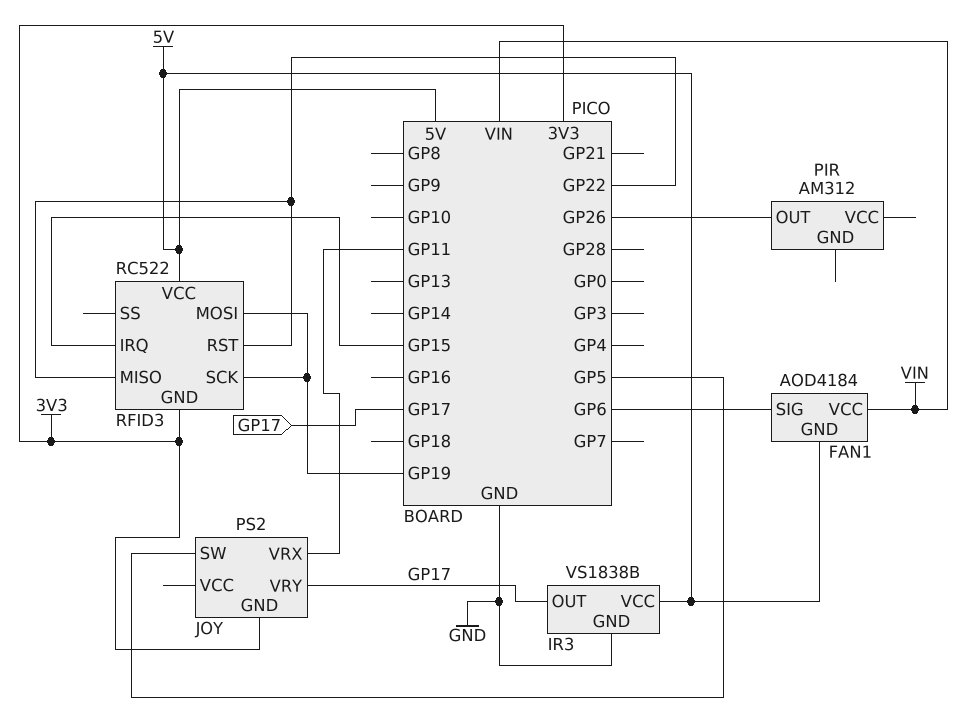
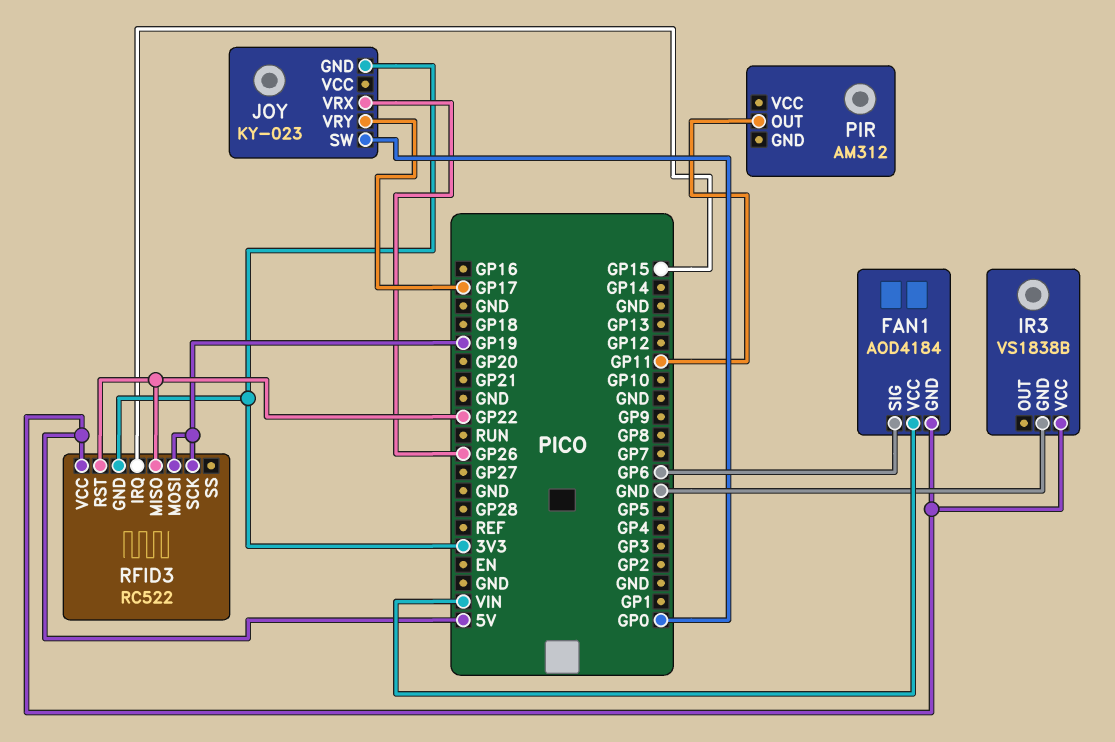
IR3 pin OUT: GP17 -> none
JOY: PS2 -> KY-023
JOY pin SW: GP5 -> GP0
JOY pin VRX: GP11 -> GP26
PIR pin OUT: GP26 -> GP11

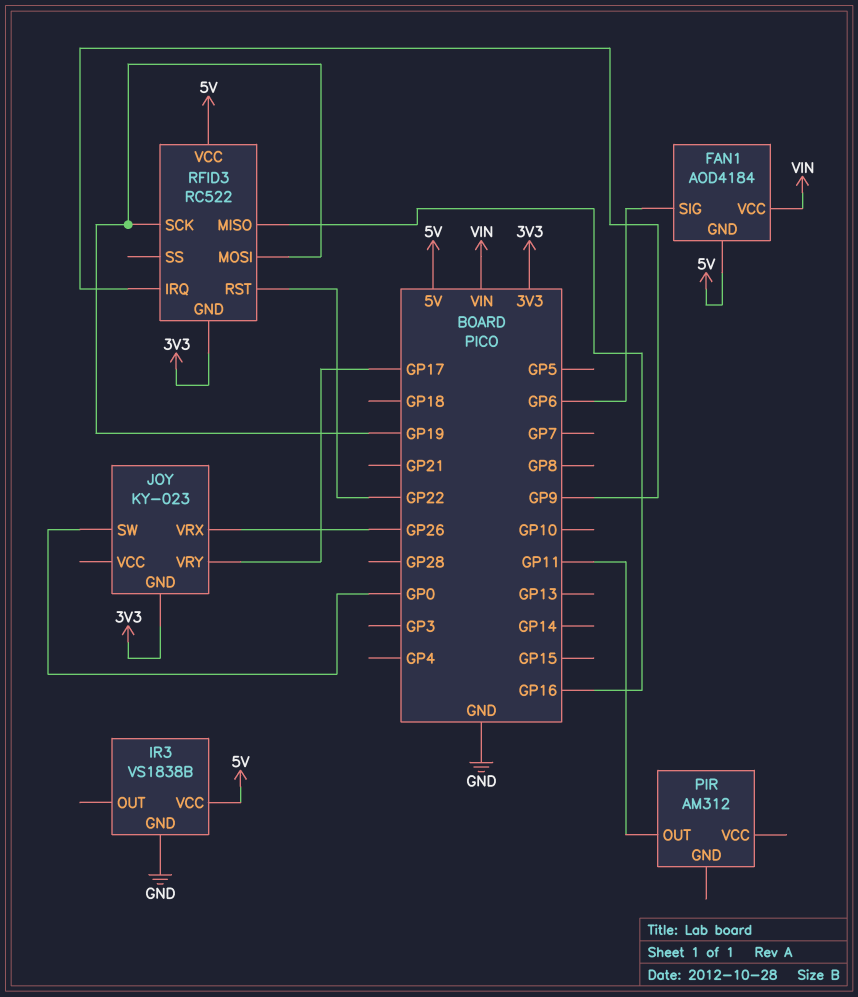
RFID3 pin IRQ: GP15 -> GP9
RFID3 pin MISO: GP22 -> GP16

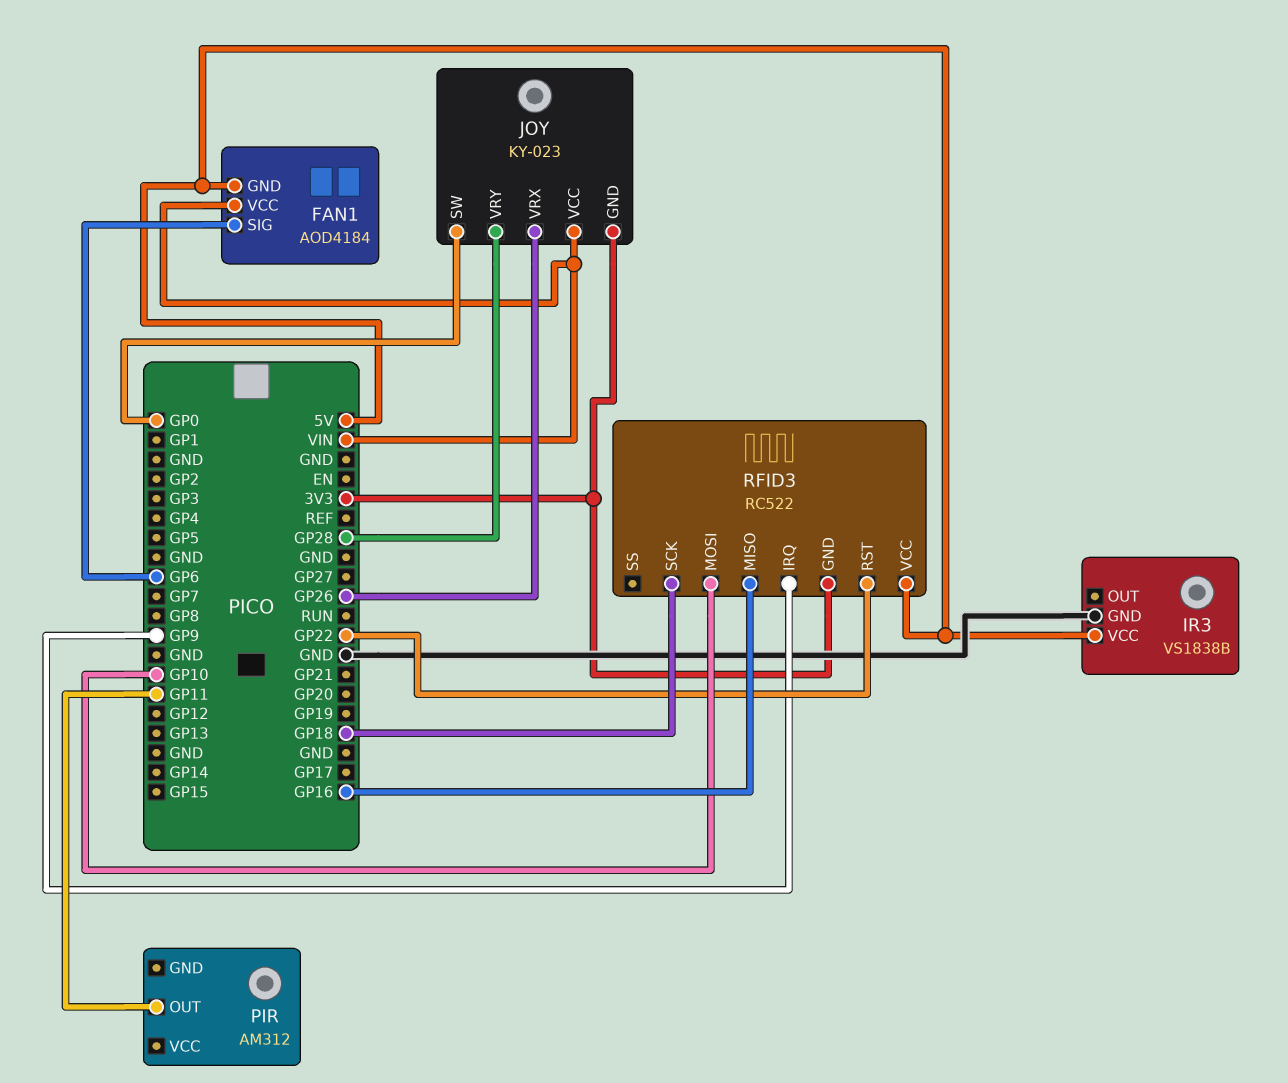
JOY pin VCC: none -> VIN
JOY pin VRY: GP17 -> GP28
RFID3 pin MOSI: GP19 -> GP10
RFID3 pin SCK: GP19 -> GP18

